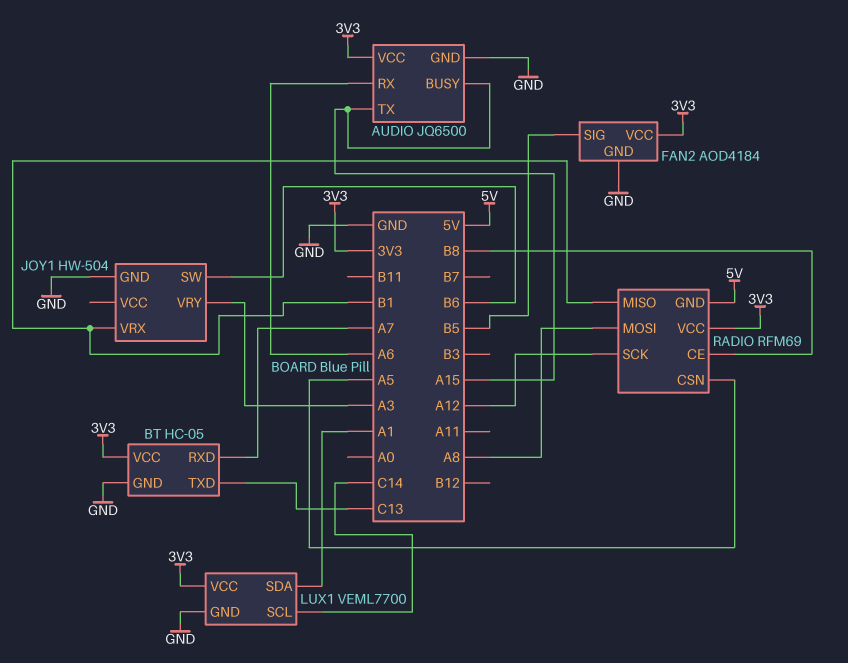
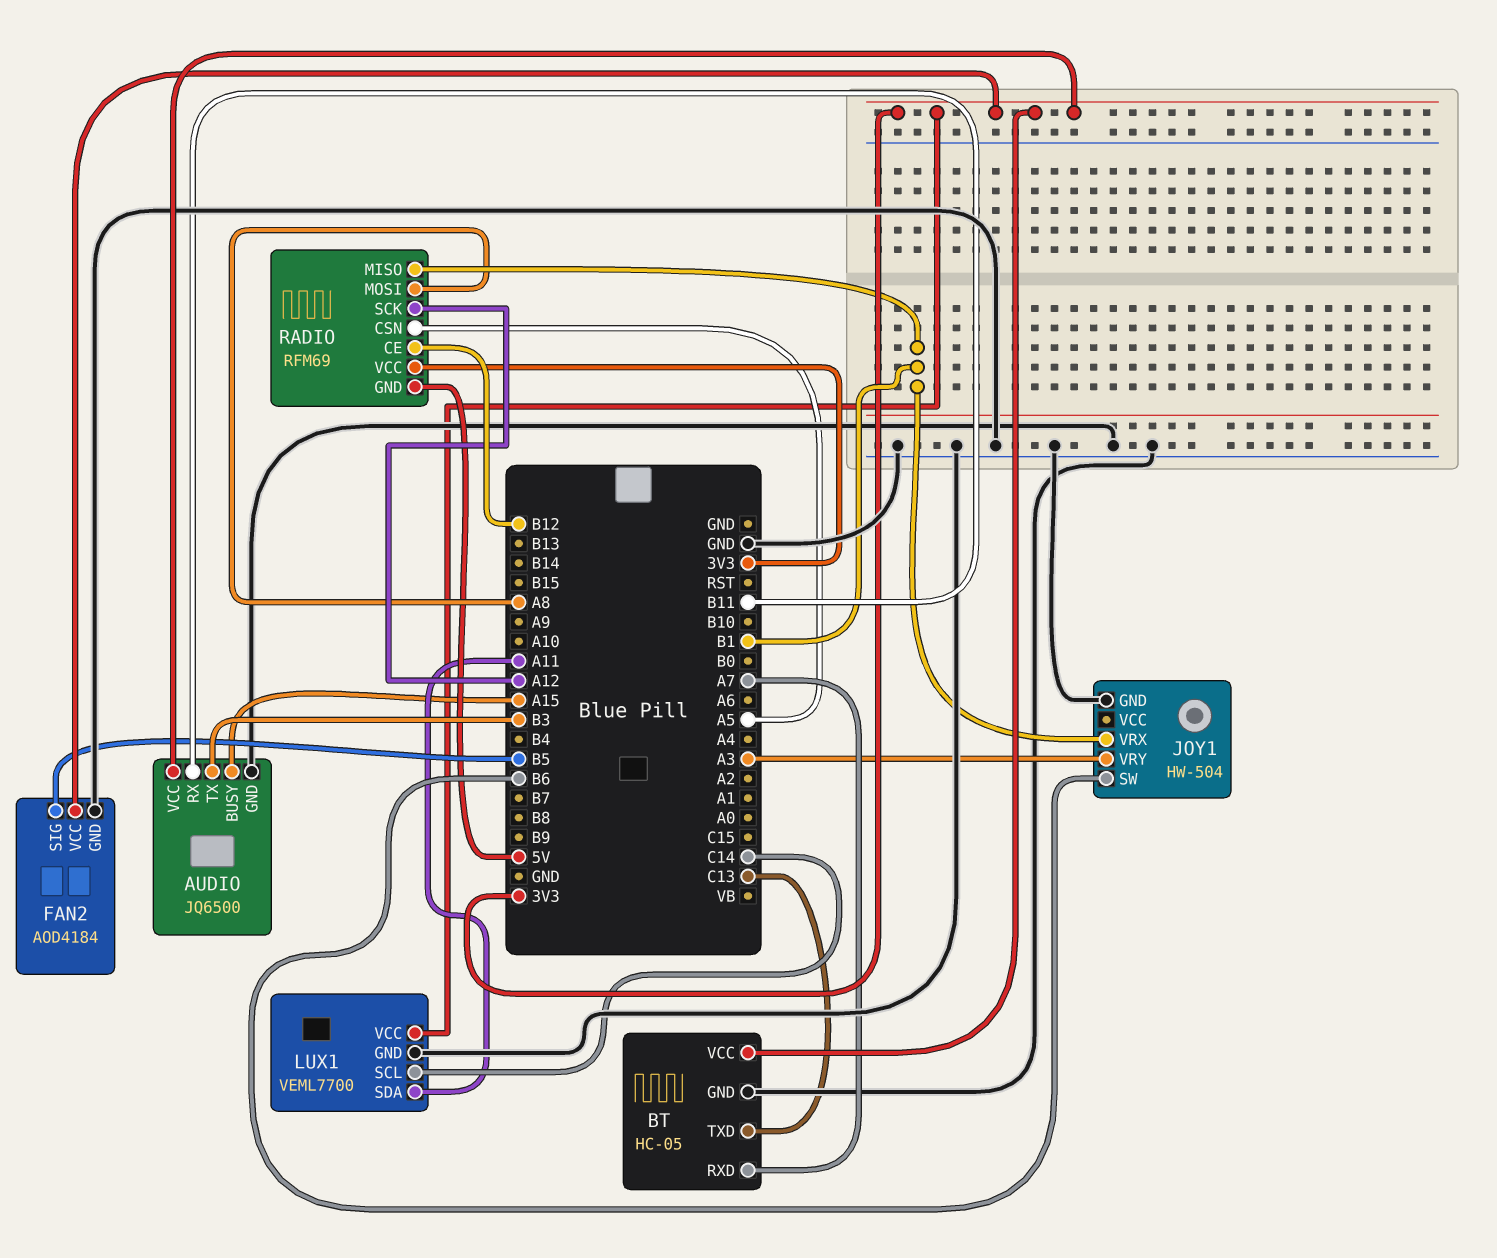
AUDIO pin RX: A6 -> B11
AUDIO pin TX: A15 -> B3
LUX1 pin SDA: A1 -> A11
RADIO pin CE: B8 -> B12

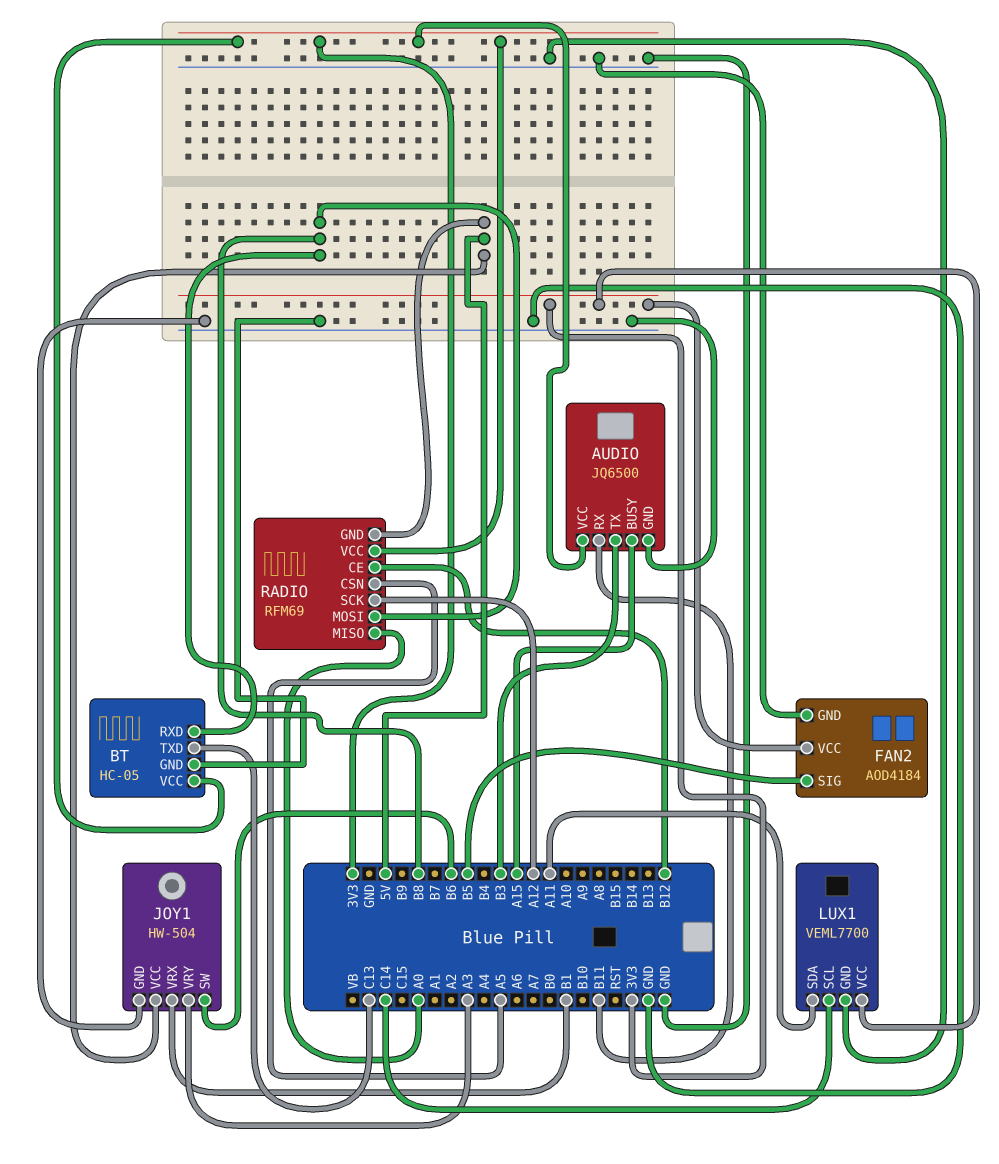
BT pin RXD: A7 -> B8
JOY1 pin VCC: none -> 5V
RADIO pin MISO: B1 -> A0
RADIO pin MOSI: A8 -> B8

